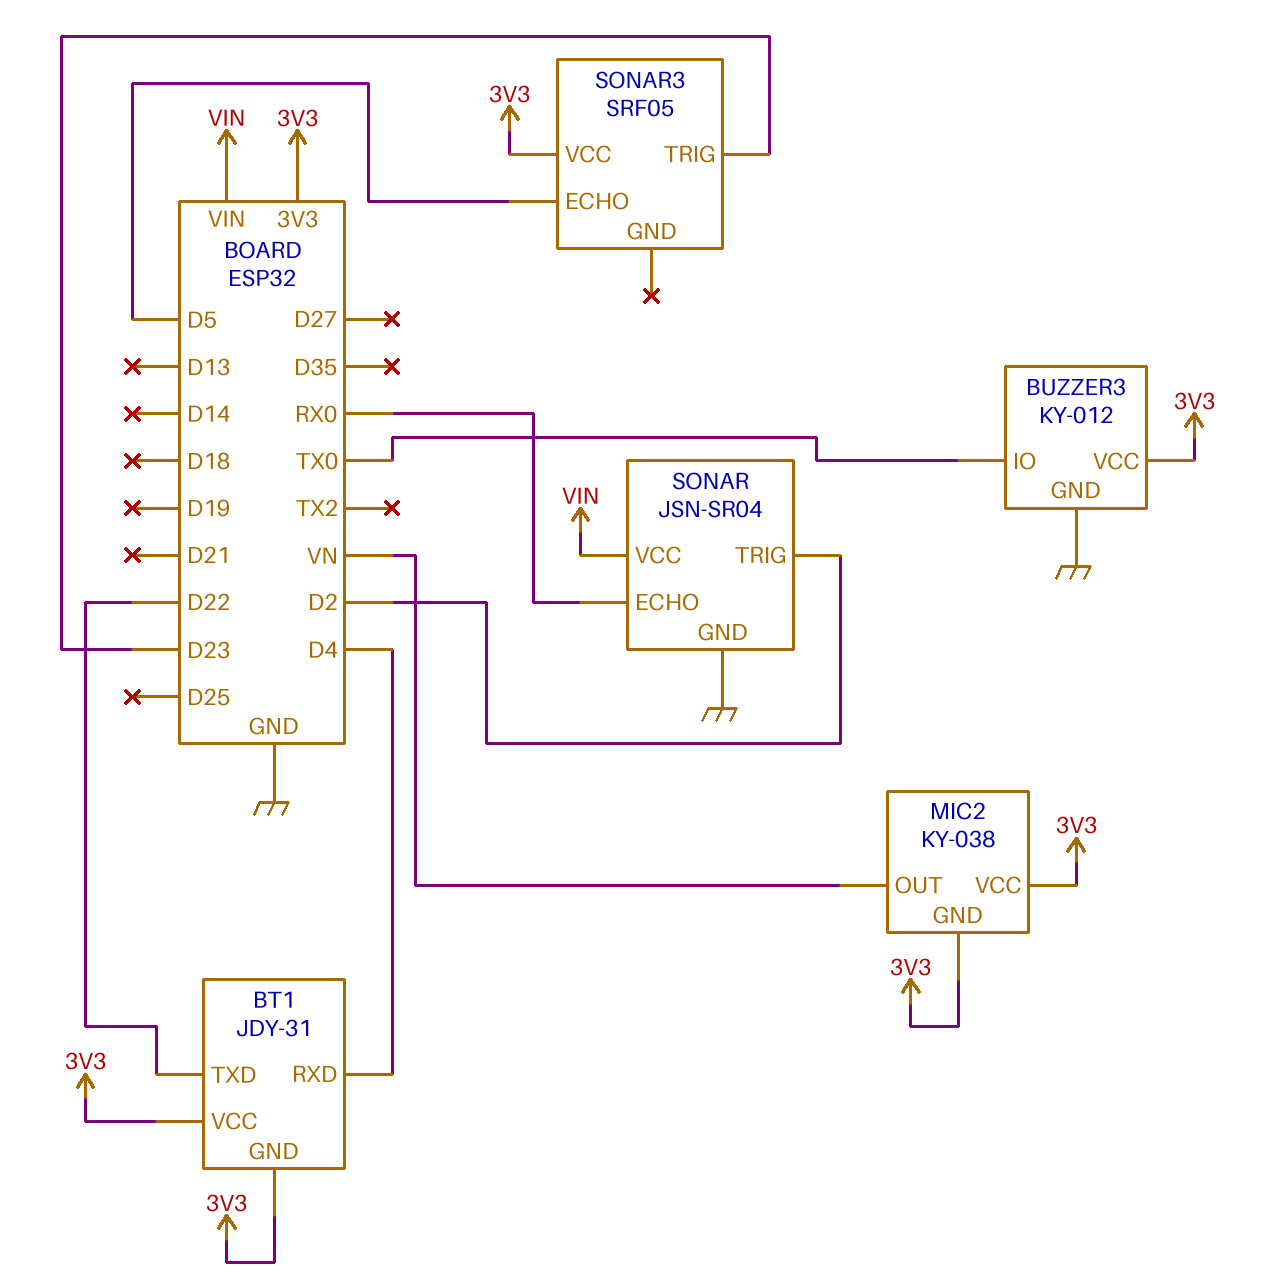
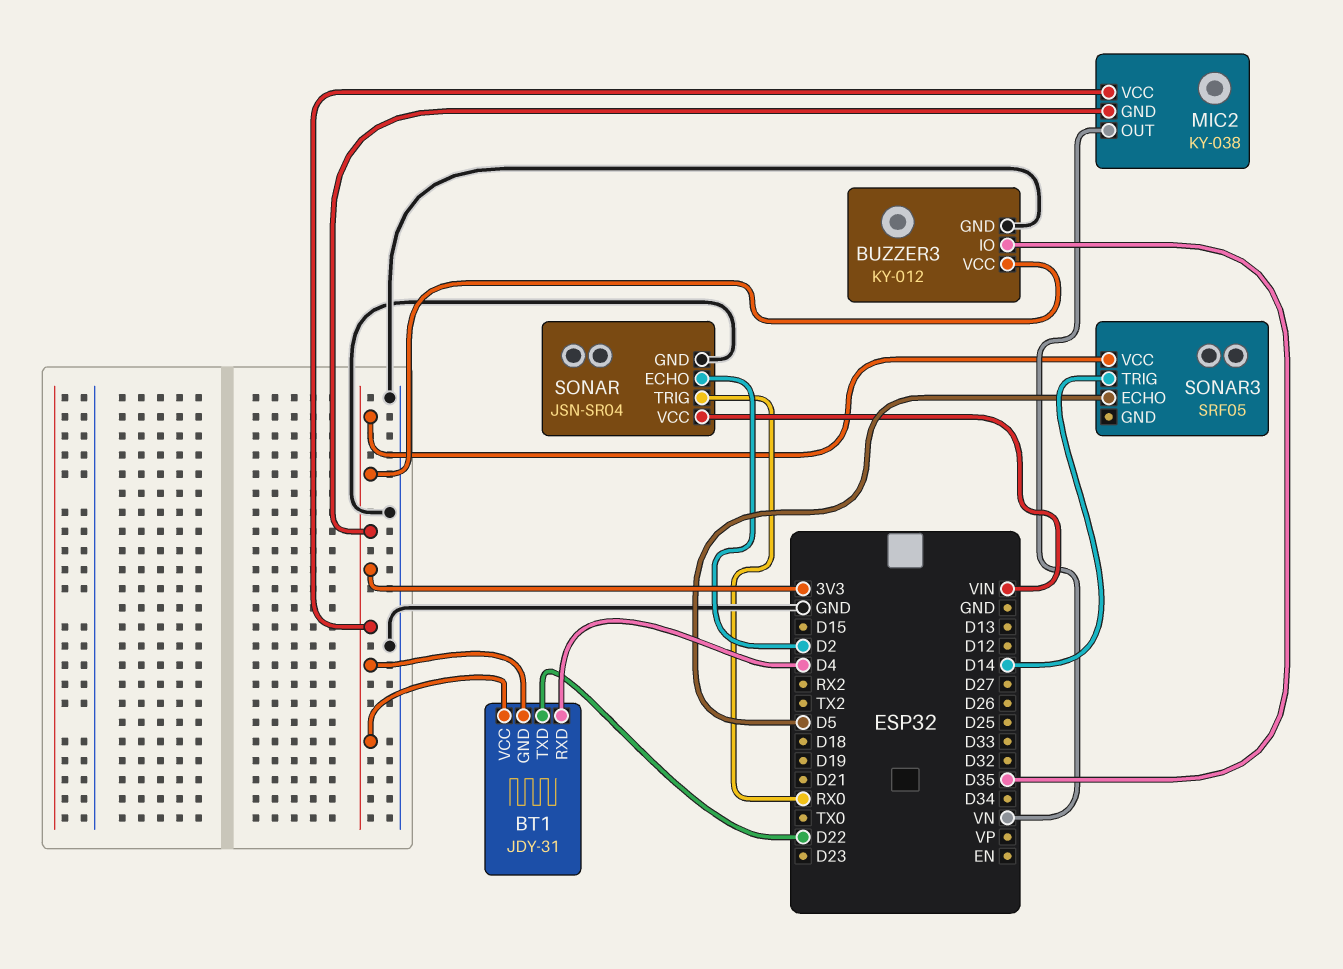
BUZZER3 pin IO: TX0 -> D35
SONAR pin ECHO: RX0 -> D2
SONAR pin TRIG: D2 -> RX0
SONAR3 pin TRIG: D23 -> D14

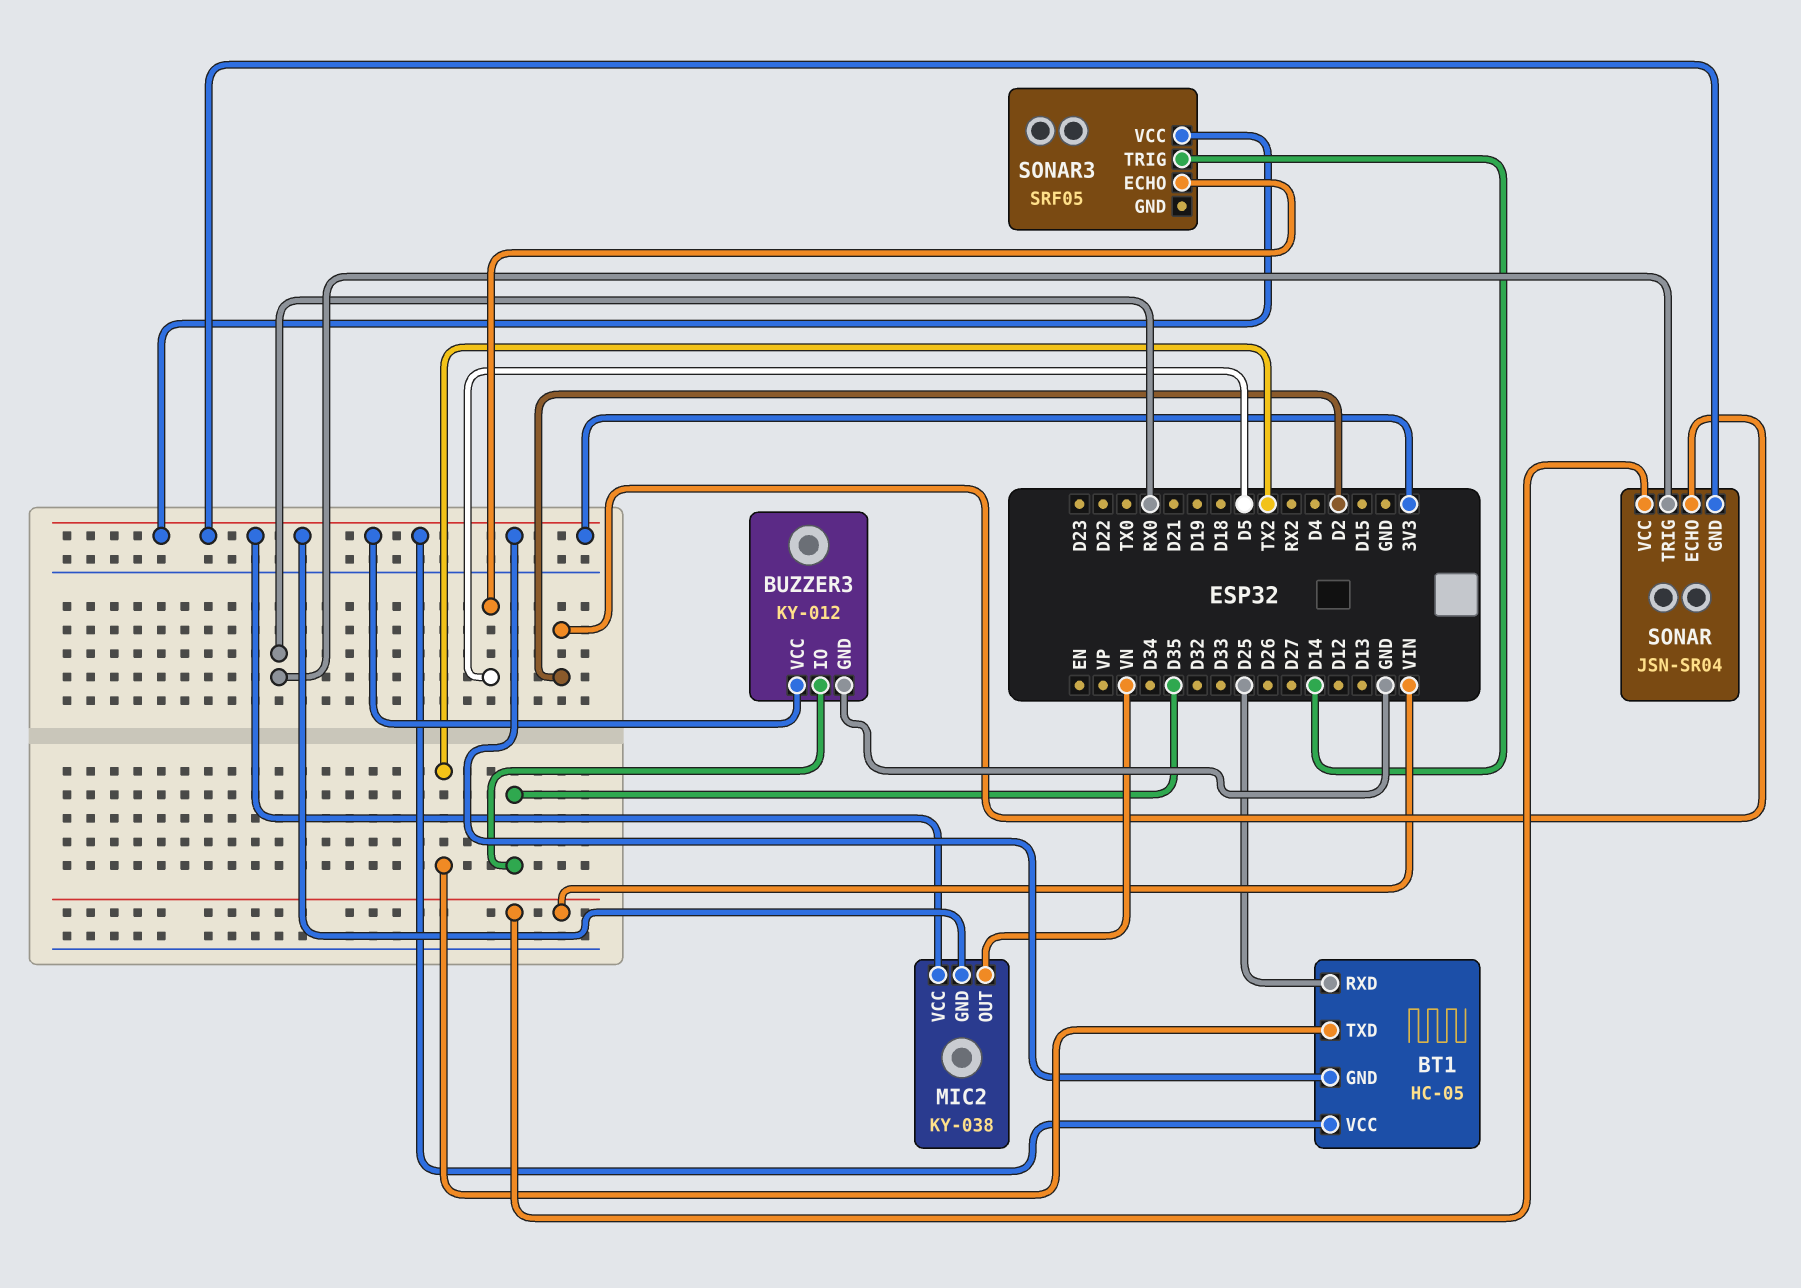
BT1: JDY-31 -> HC-05
BT1 pin RXD: D4 -> D25
BT1 pin TXD: D22 -> TX2
SONAR pin GND: GND -> 3V3

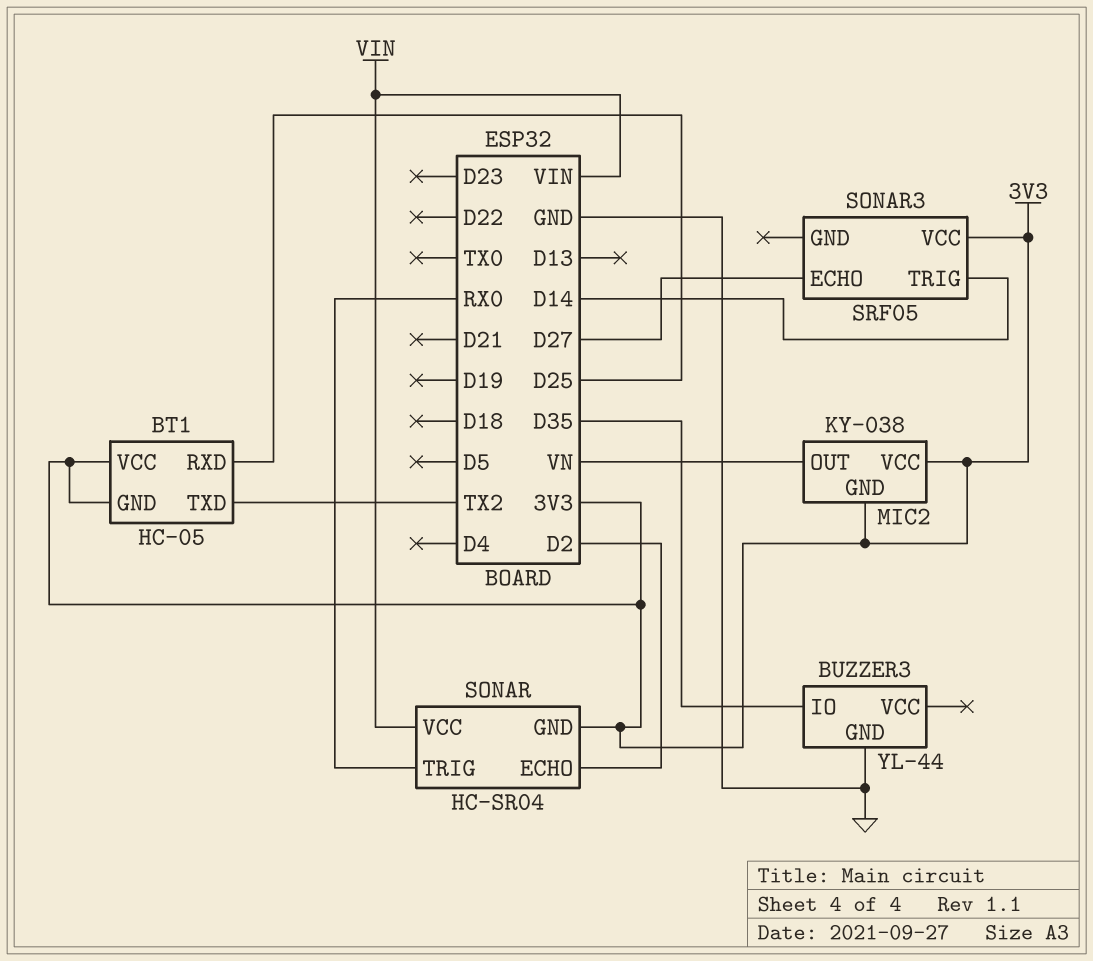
BUZZER3: KY-012 -> YL-44
BUZZER3 pin VCC: 3V3 -> none
SONAR: JSN-SR04 -> HC-SR04
SONAR3 pin ECHO: D5 -> D27

